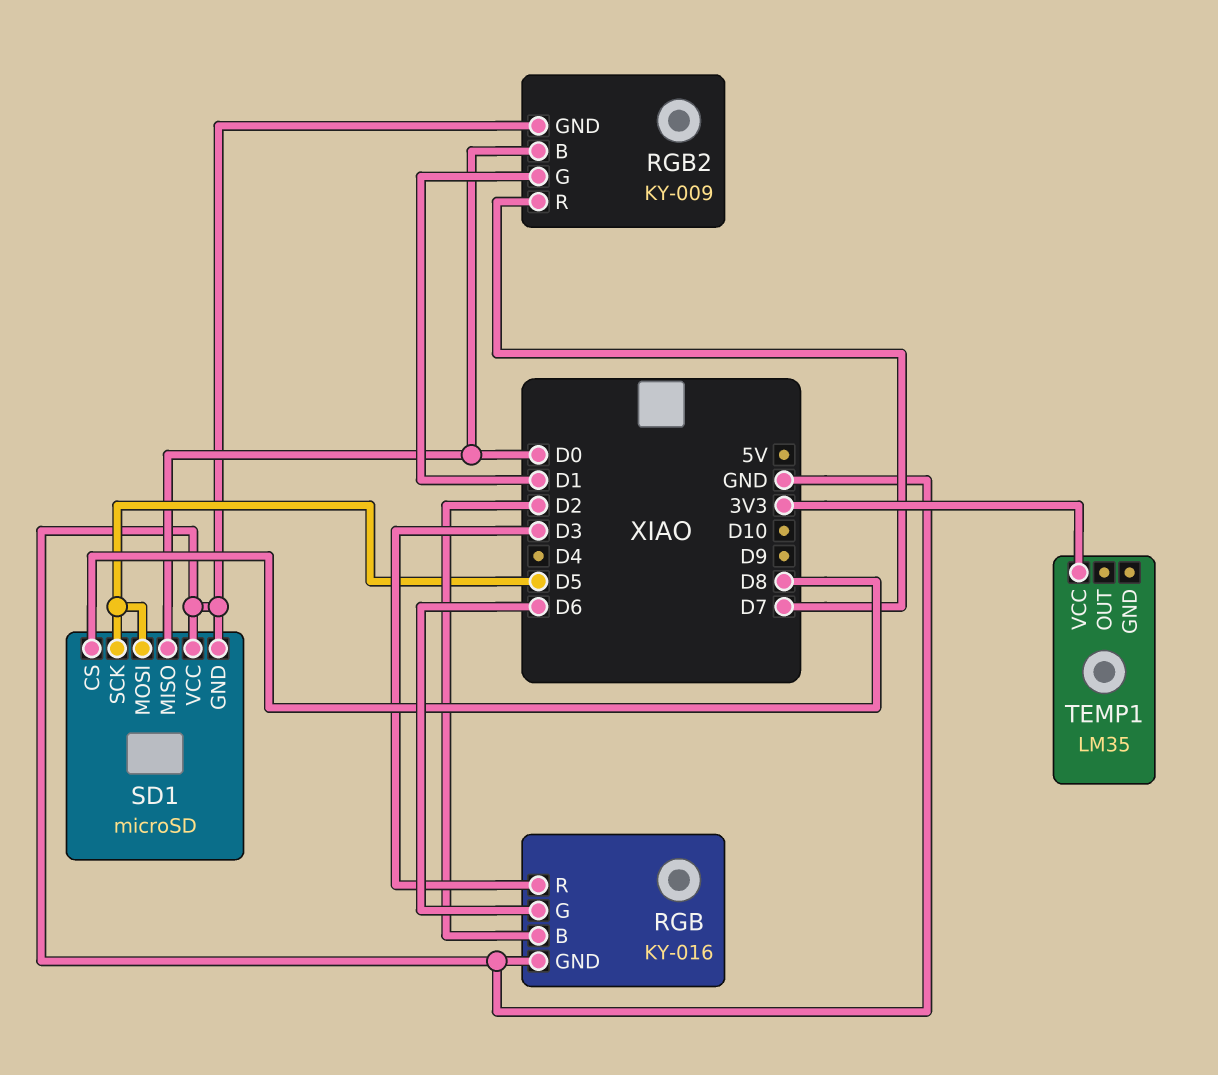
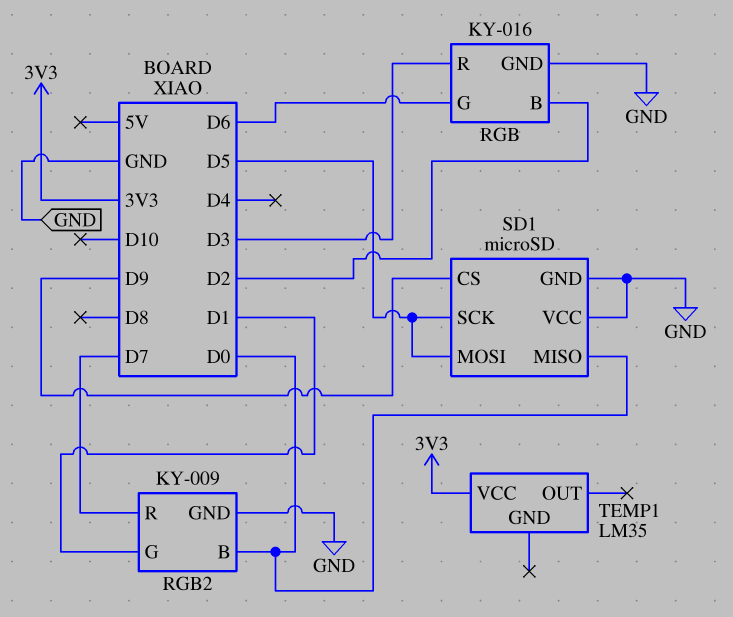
SD1 pin CS: D8 -> D9

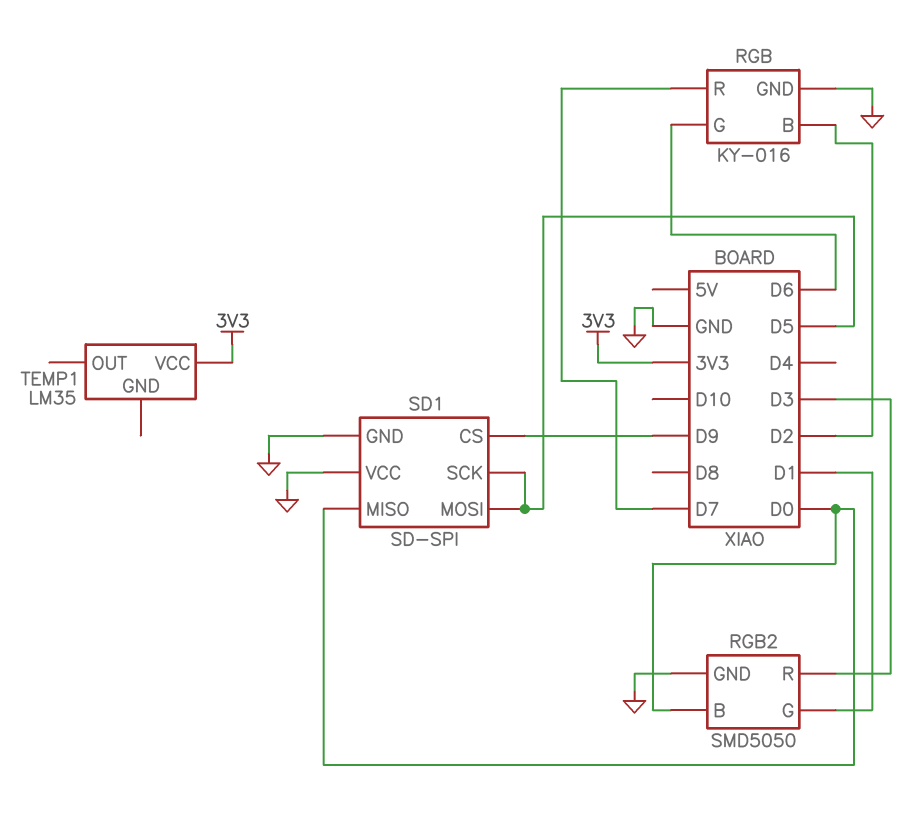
RGB pin R: D3 -> D7
RGB2: KY-009 -> SMD5050
RGB2 pin R: D7 -> D3
SD1: microSD -> SD-SPI

